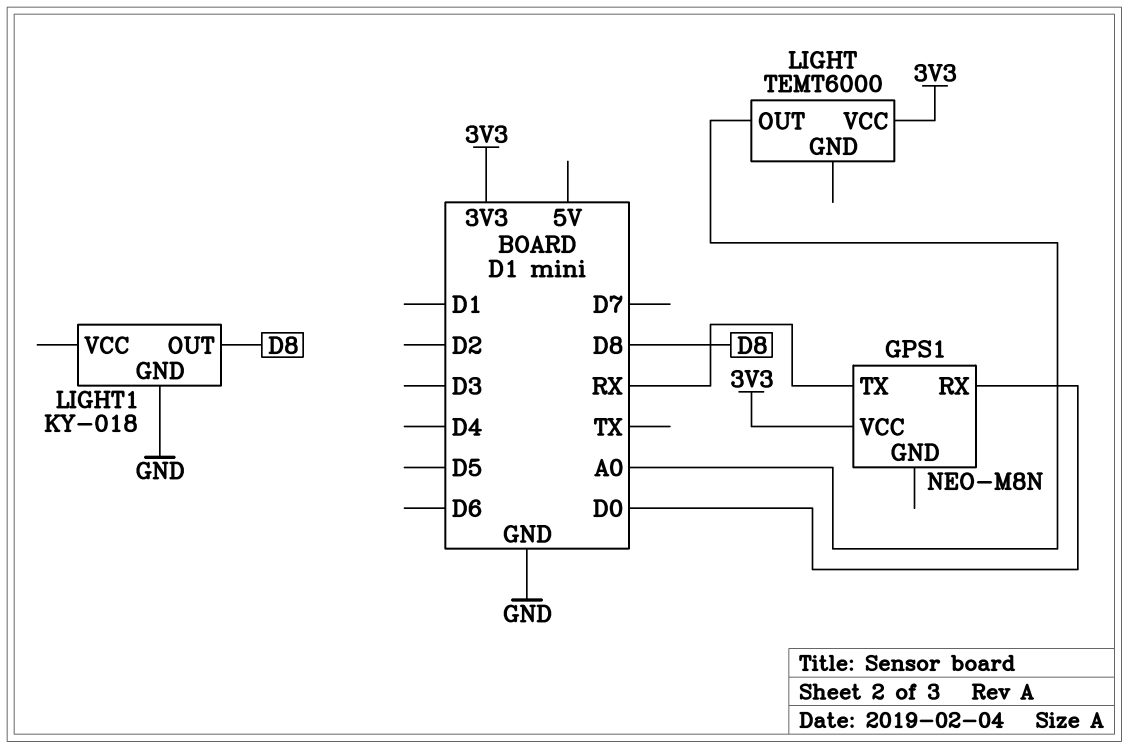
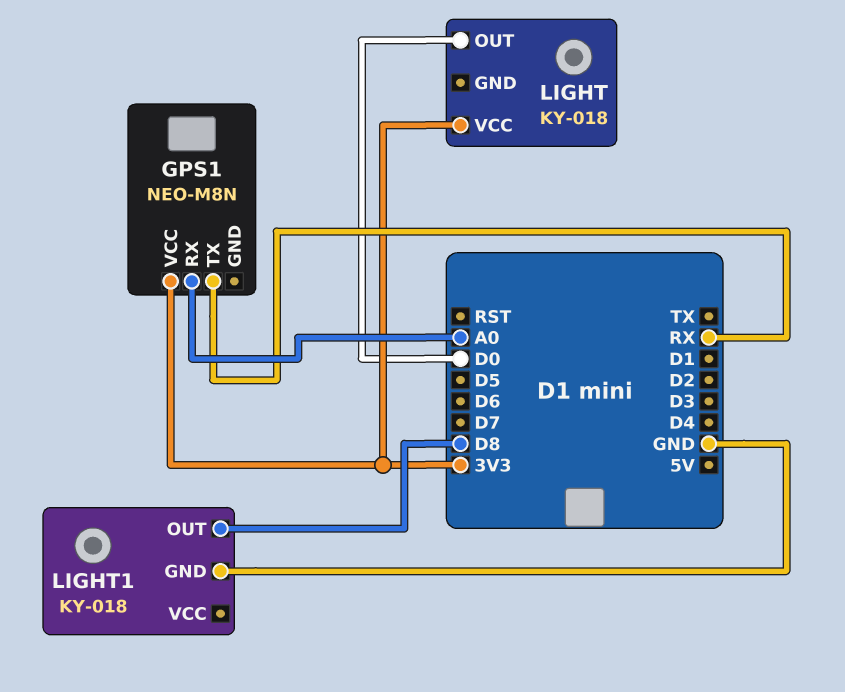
GPS1 pin RX: D0 -> A0
LIGHT: TEMT6000 -> KY-018
LIGHT pin OUT: A0 -> D0

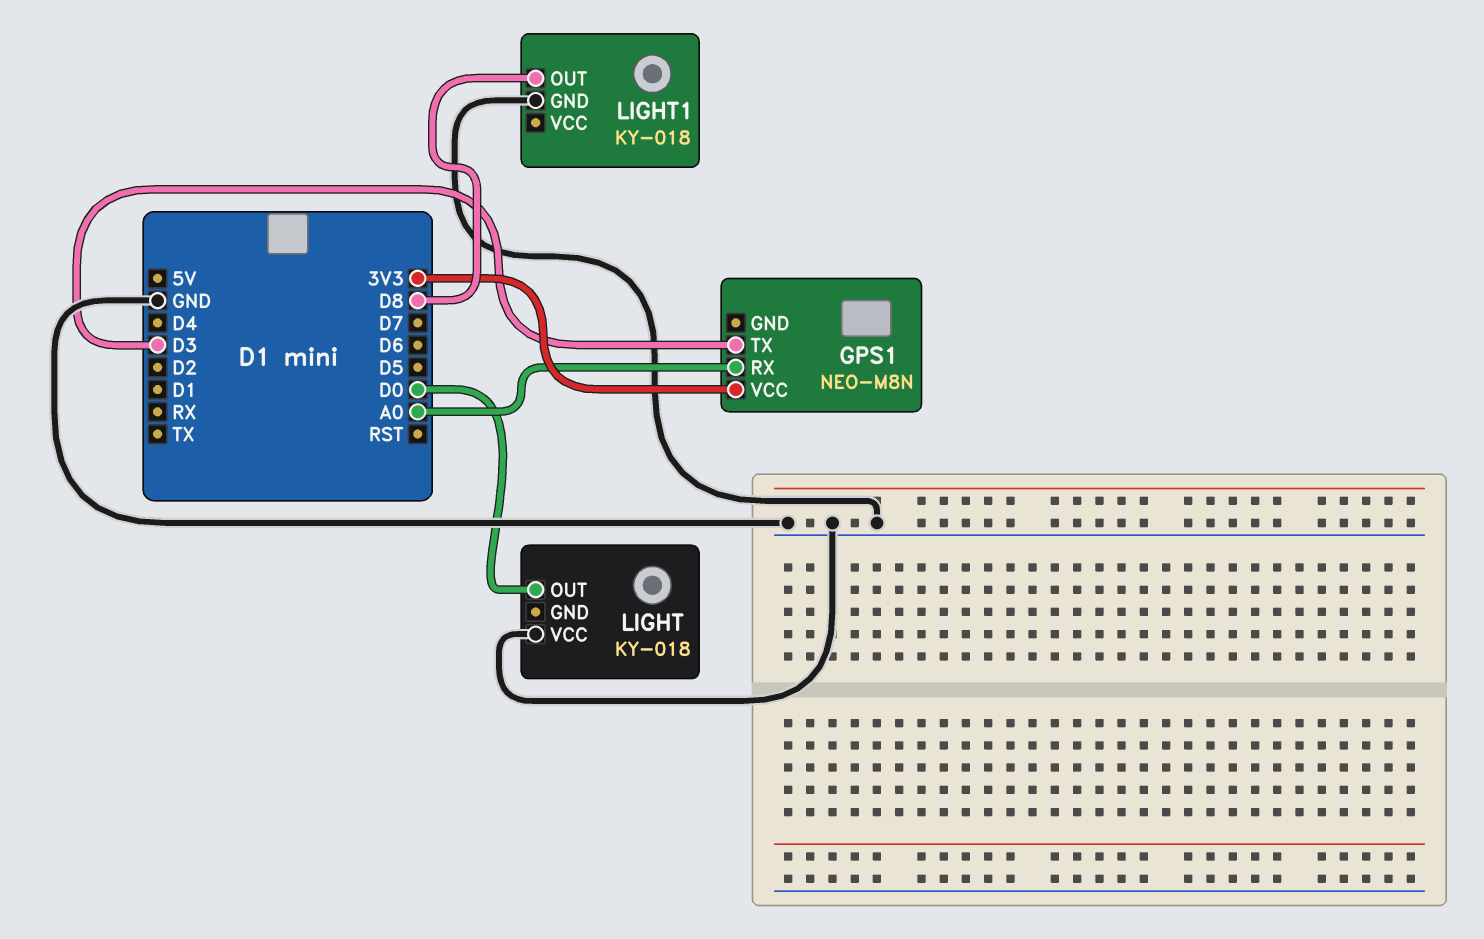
GPS1 pin TX: RX -> D3
LIGHT pin VCC: 3V3 -> GND

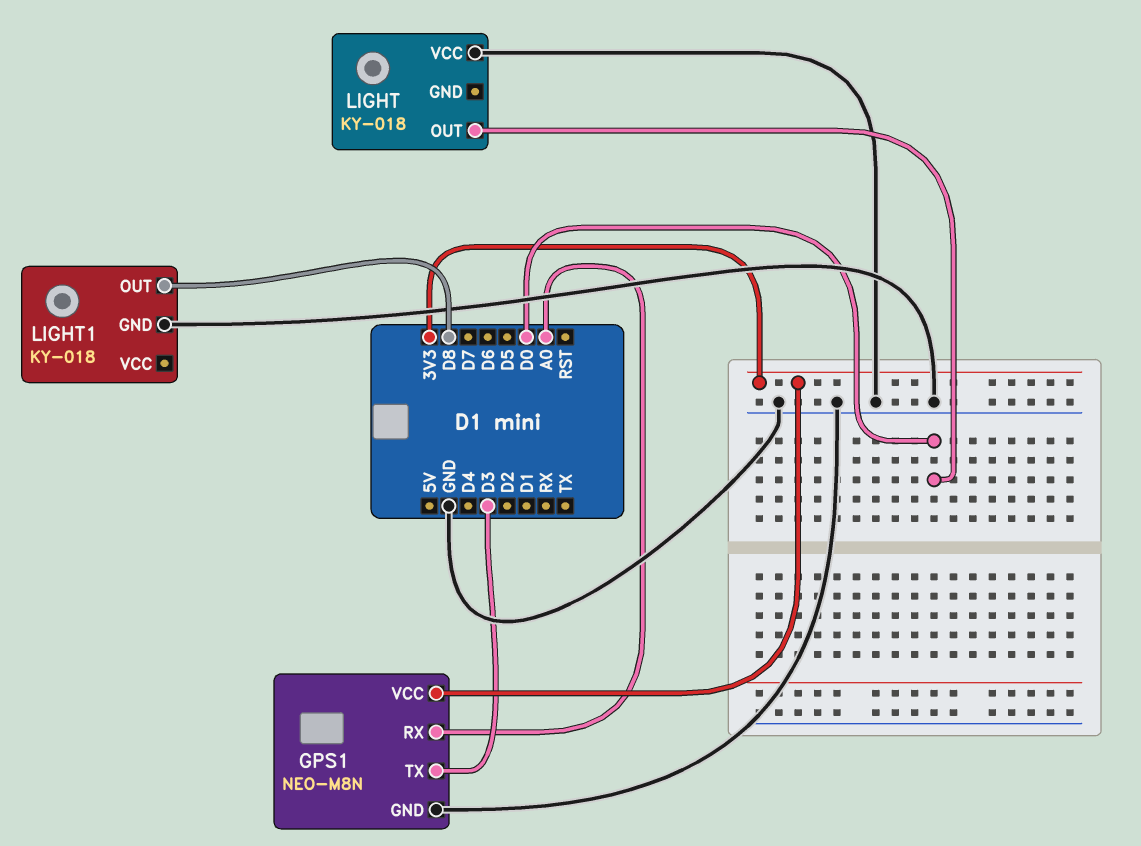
GPS1 pin GND: none -> GND

